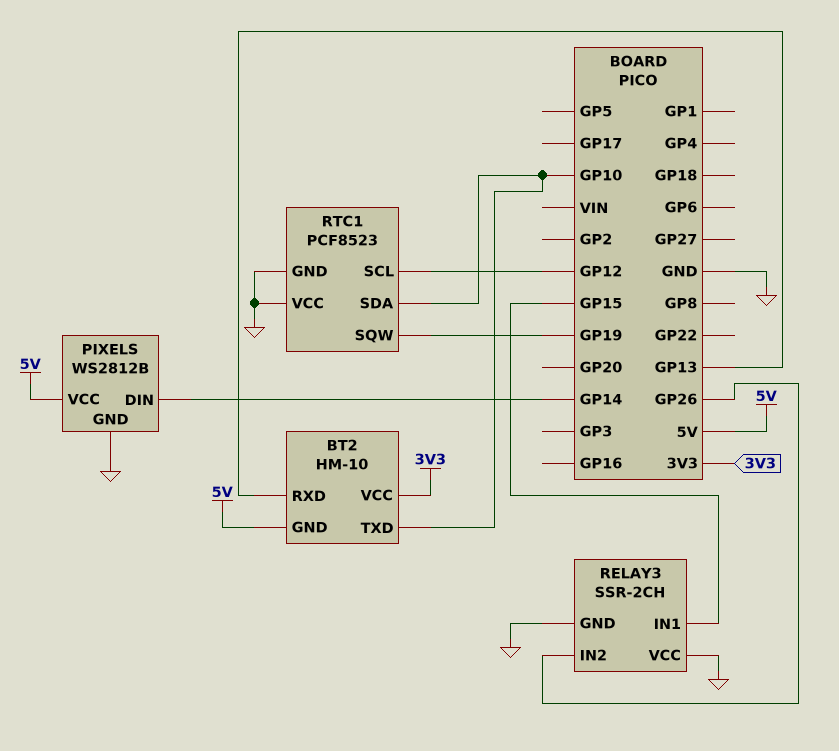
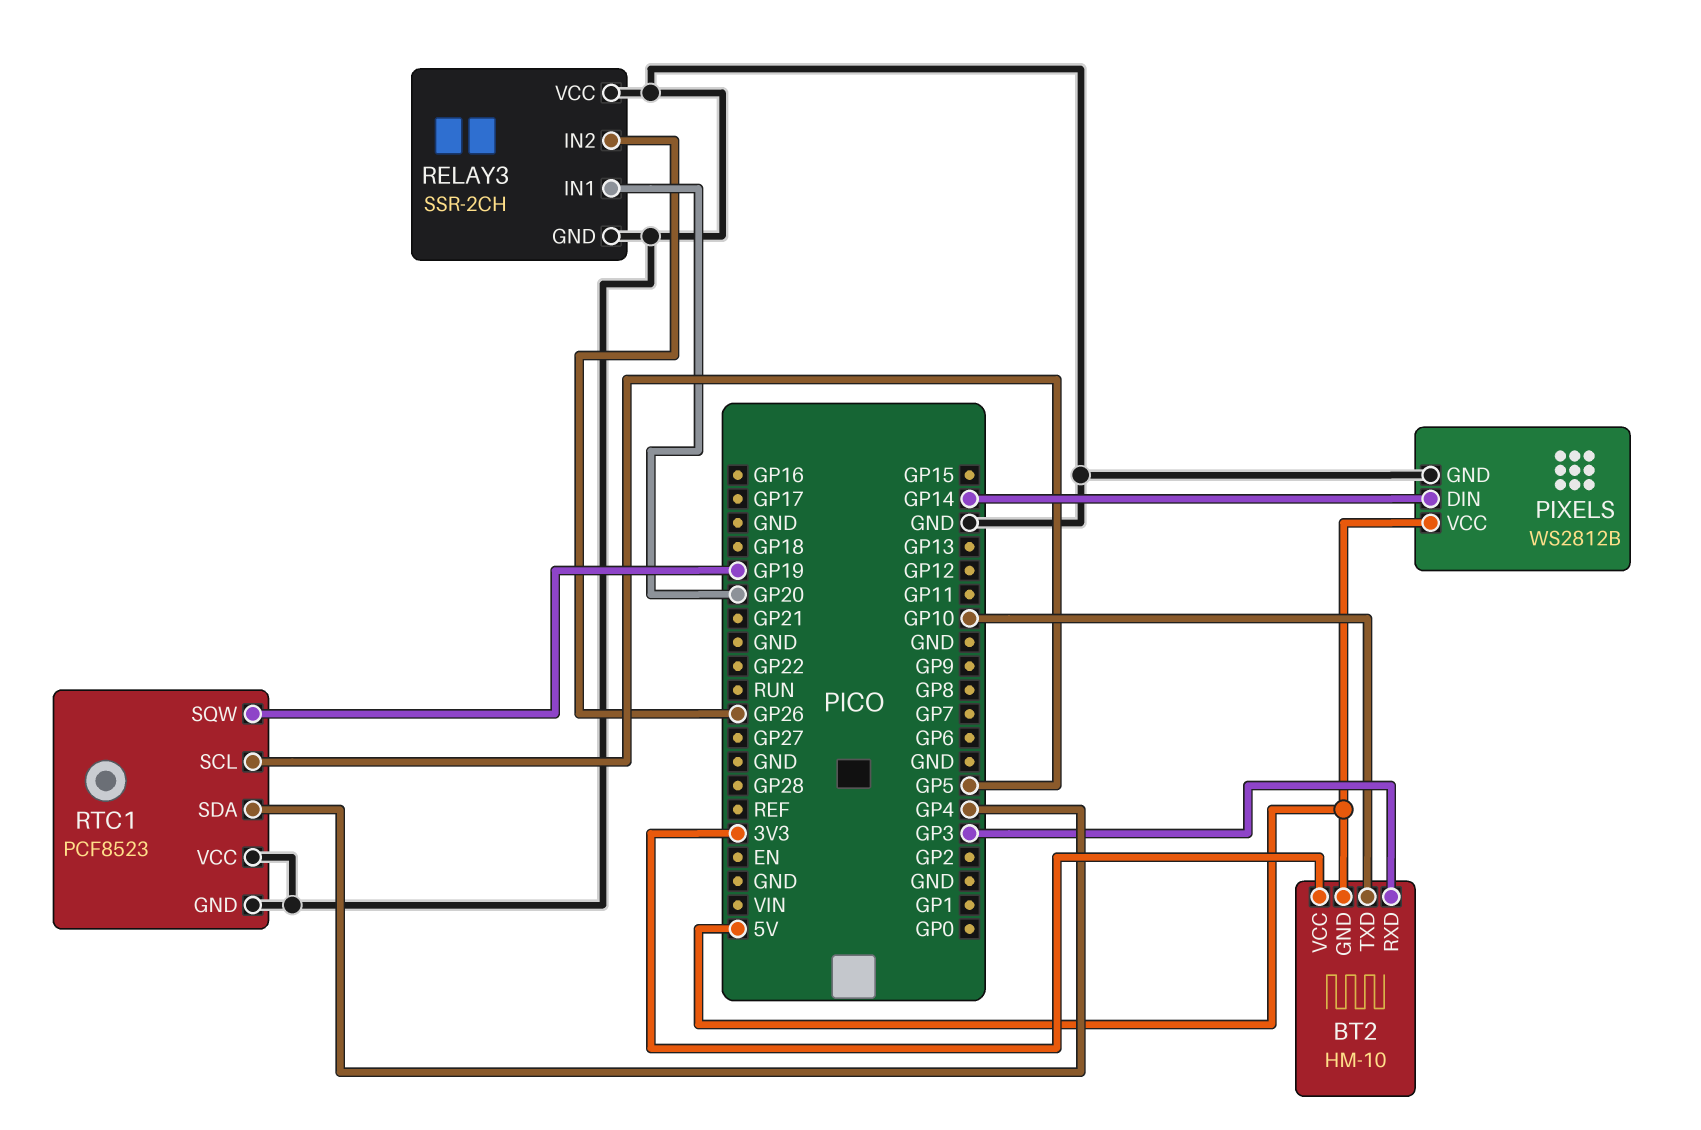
BT2 pin RXD: GP13 -> GP3
RELAY3 pin IN1: GP15 -> GP20
RTC1 pin SCL: GP12 -> GP5
RTC1 pin SDA: GP10 -> GP4

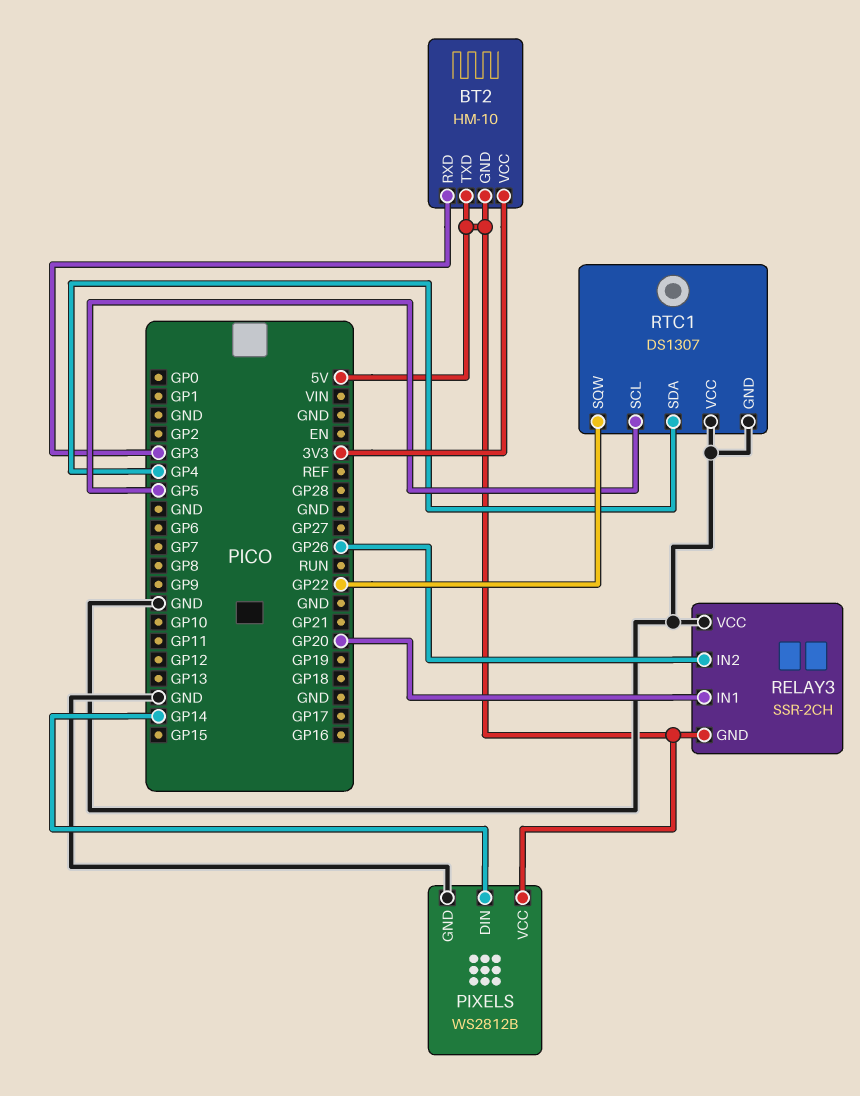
BT2 pin TXD: GP10 -> 5V
RELAY3 pin GND: GND -> 5V
RTC1: PCF8523 -> DS1307
RTC1 pin SQW: GP19 -> GP22

